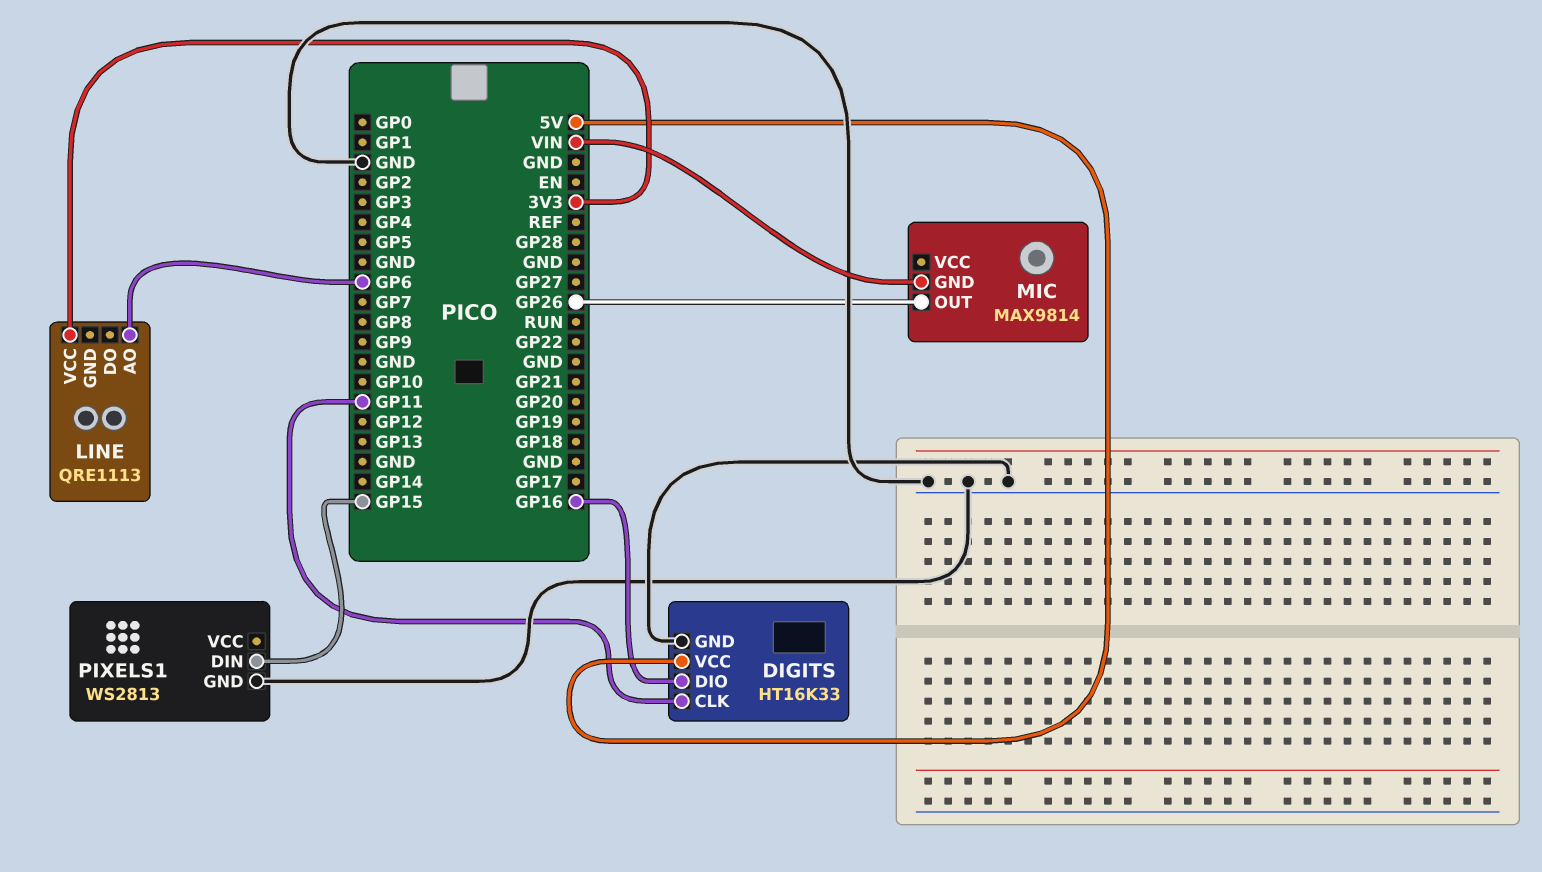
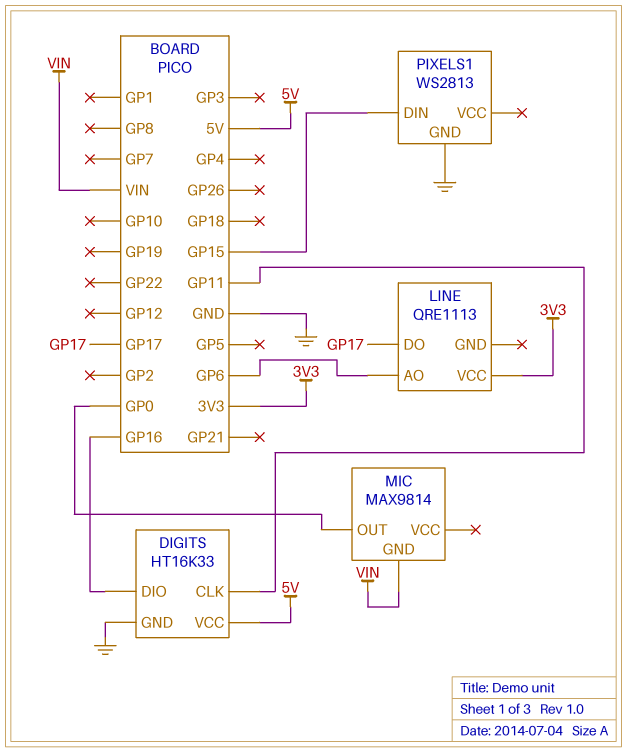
LINE pin DO: none -> GP17
MIC pin OUT: GP26 -> GP0

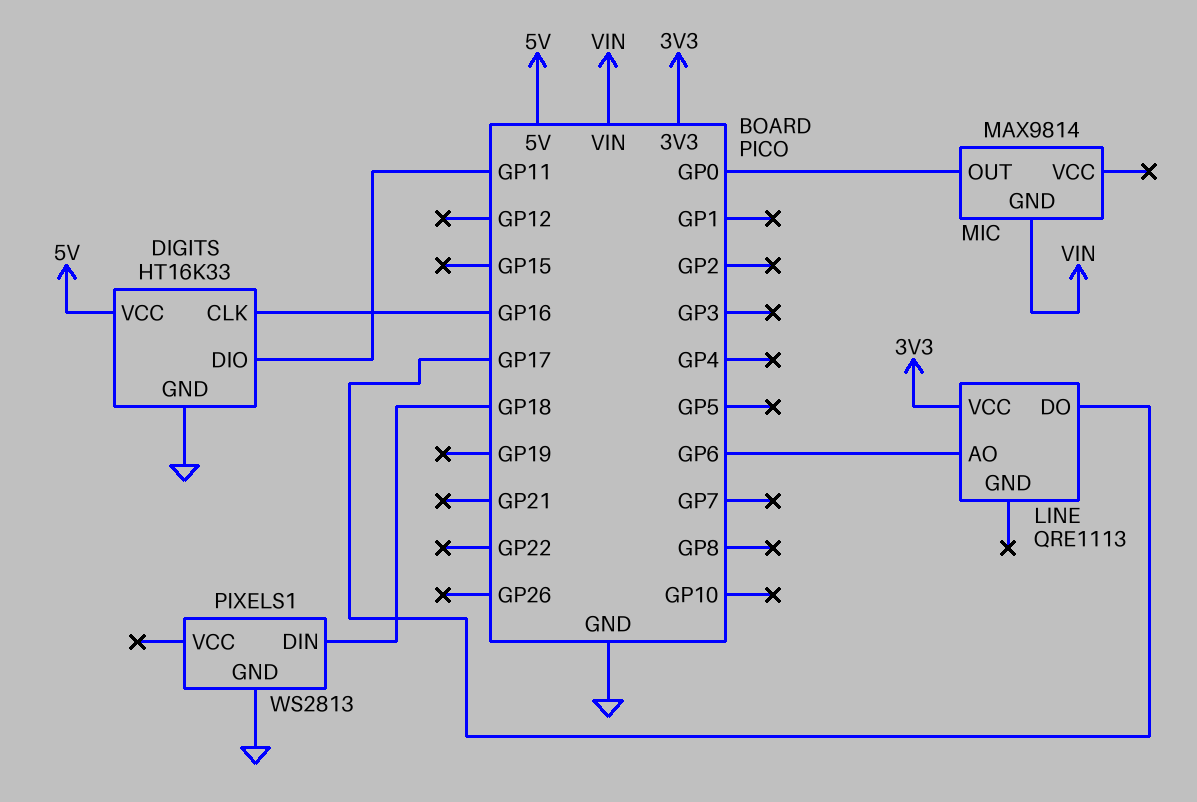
DIGITS pin CLK: GP11 -> GP16
DIGITS pin DIO: GP16 -> GP11
PIXELS1 pin DIN: GP15 -> GP18

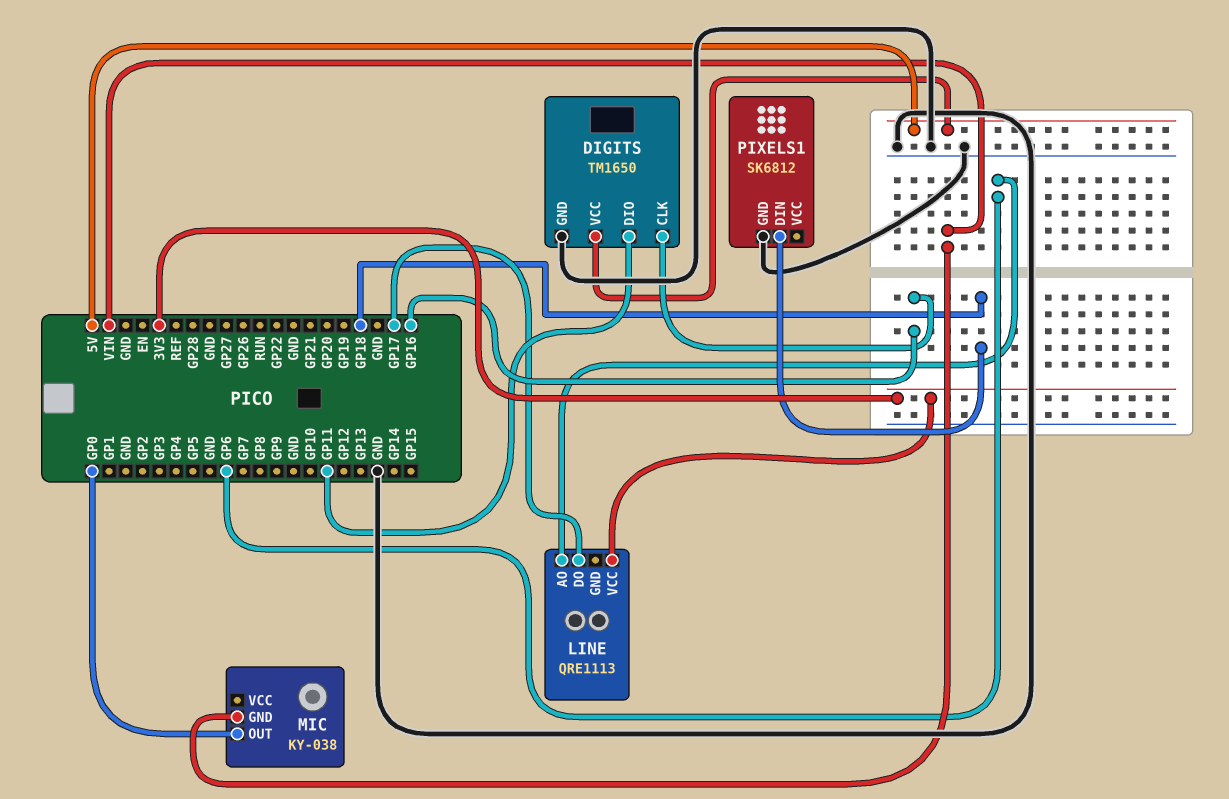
DIGITS: HT16K33 -> TM1650
MIC: MAX9814 -> KY-038
PIXELS1: WS2813 -> SK6812

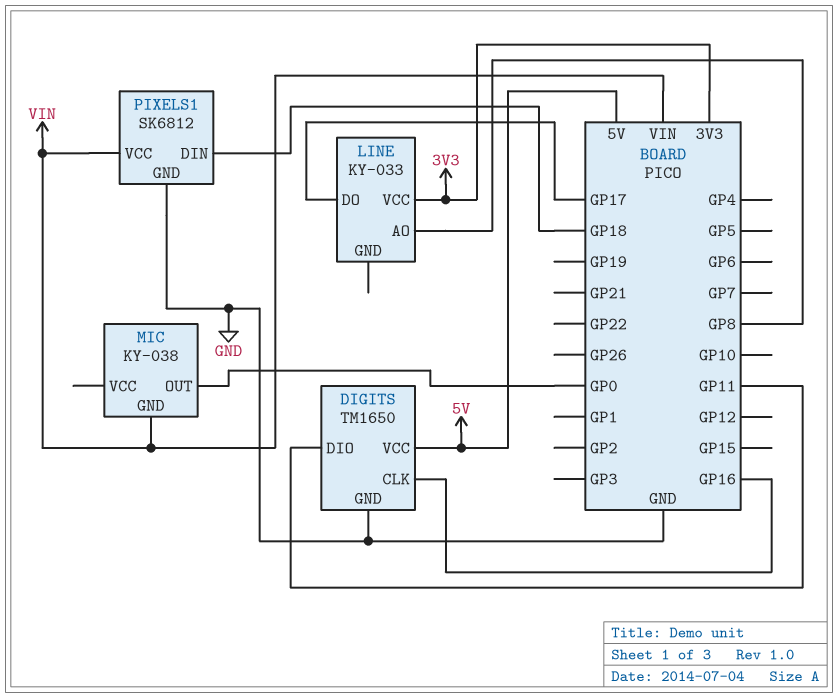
LINE: QRE1113 -> KY-033
LINE pin AO: GP6 -> GP8
PIXELS1 pin VCC: none -> VIN

